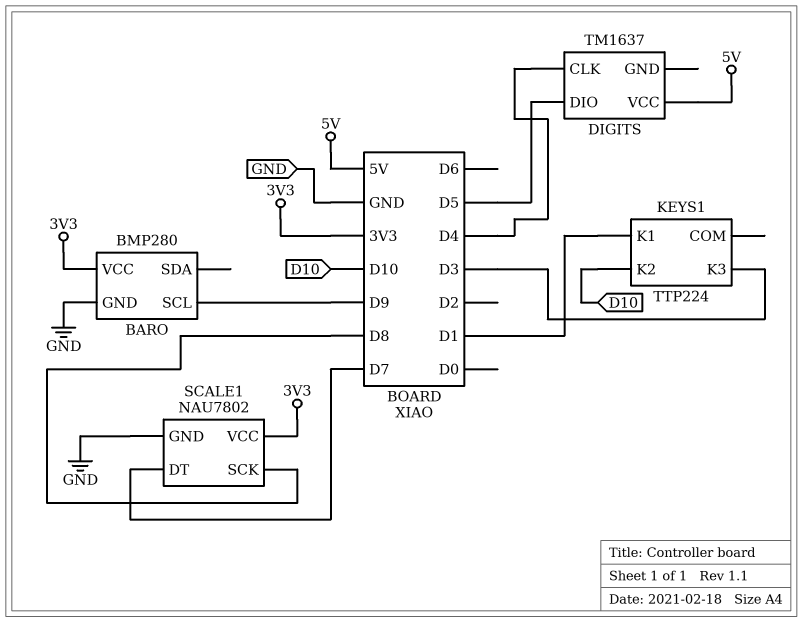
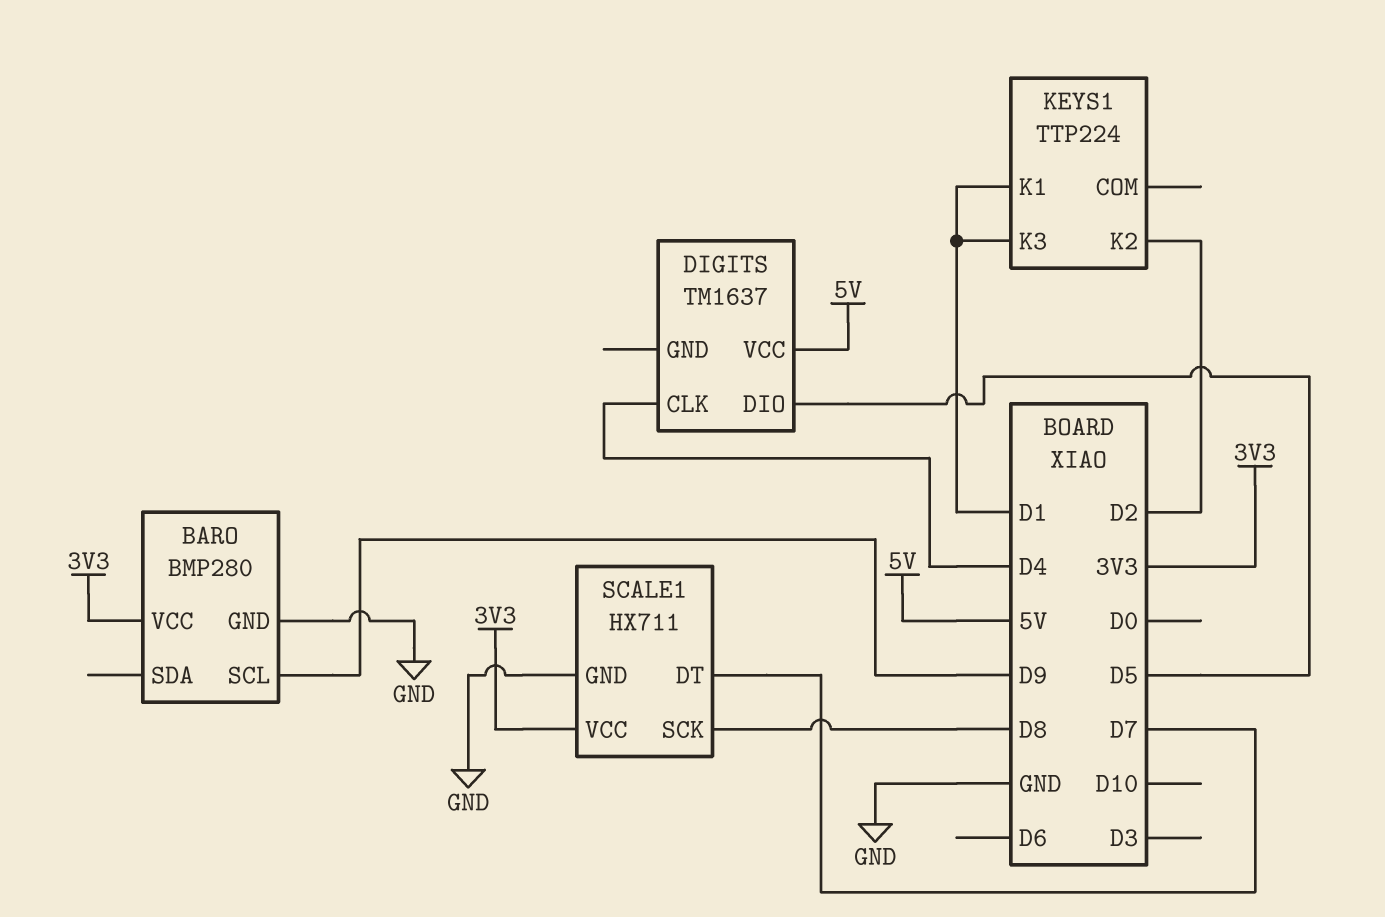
KEYS1 pin K2: D10 -> D2
KEYS1 pin K3: D3 -> D1
SCALE1: NAU7802 -> HX711

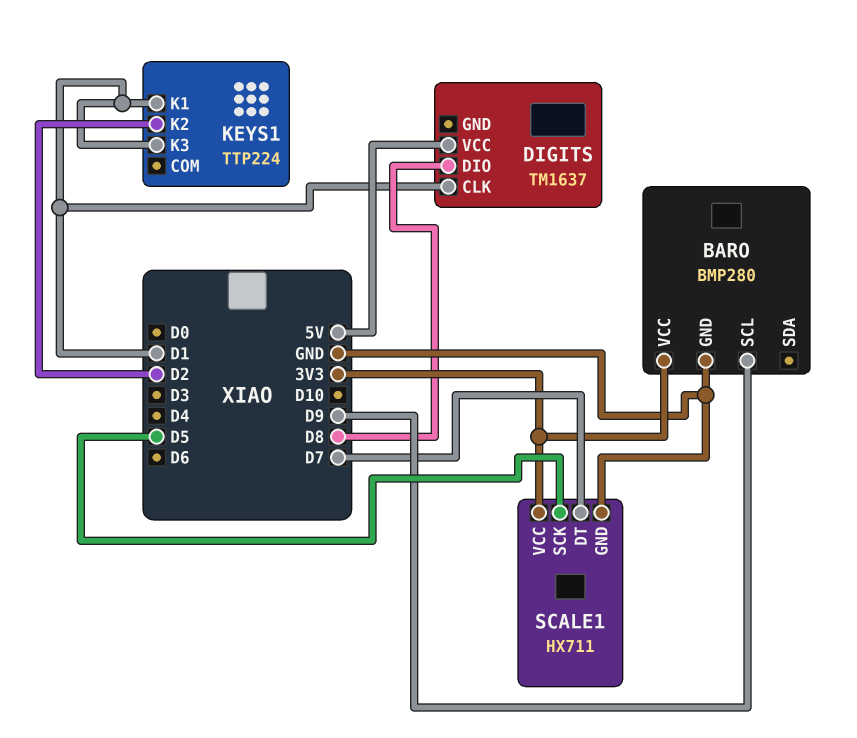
DIGITS pin CLK: D4 -> D1
DIGITS pin DIO: D5 -> D8
SCALE1 pin SCK: D8 -> D5

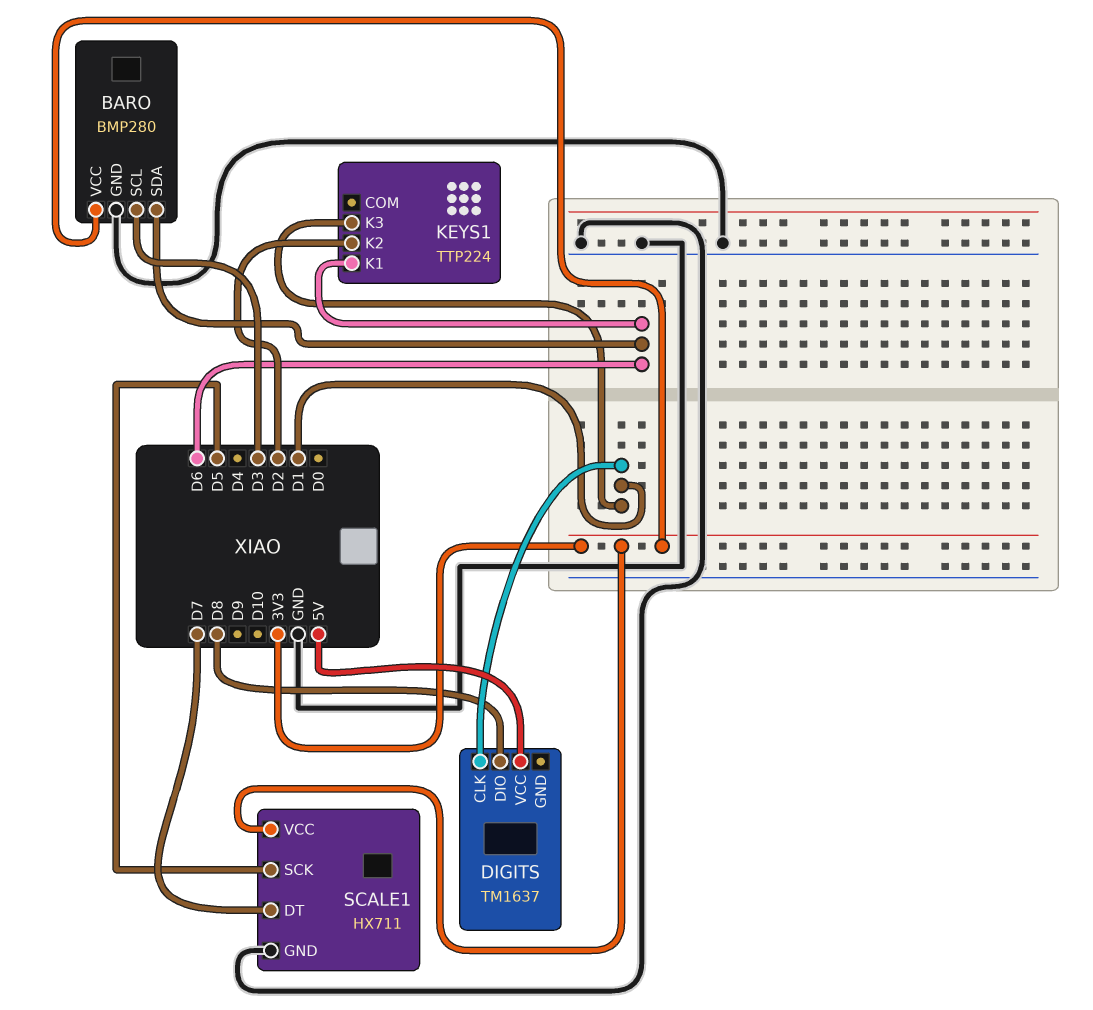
BARO pin SCL: D9 -> D3
BARO pin SDA: none -> D6
KEYS1 pin K1: D1 -> D6

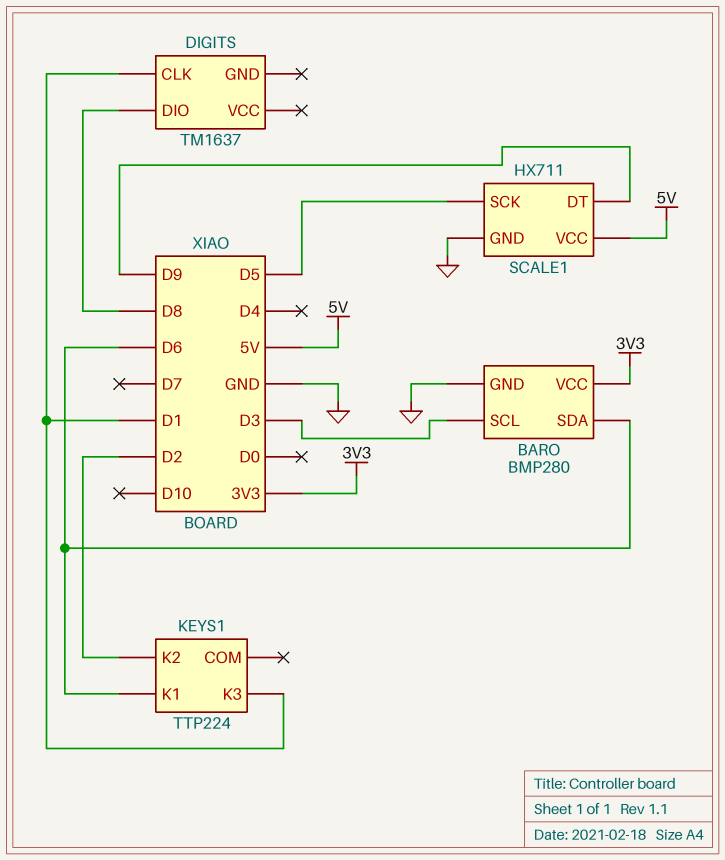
DIGITS pin VCC: 5V -> none
SCALE1 pin DT: D7 -> D9
SCALE1 pin VCC: 3V3 -> 5V

